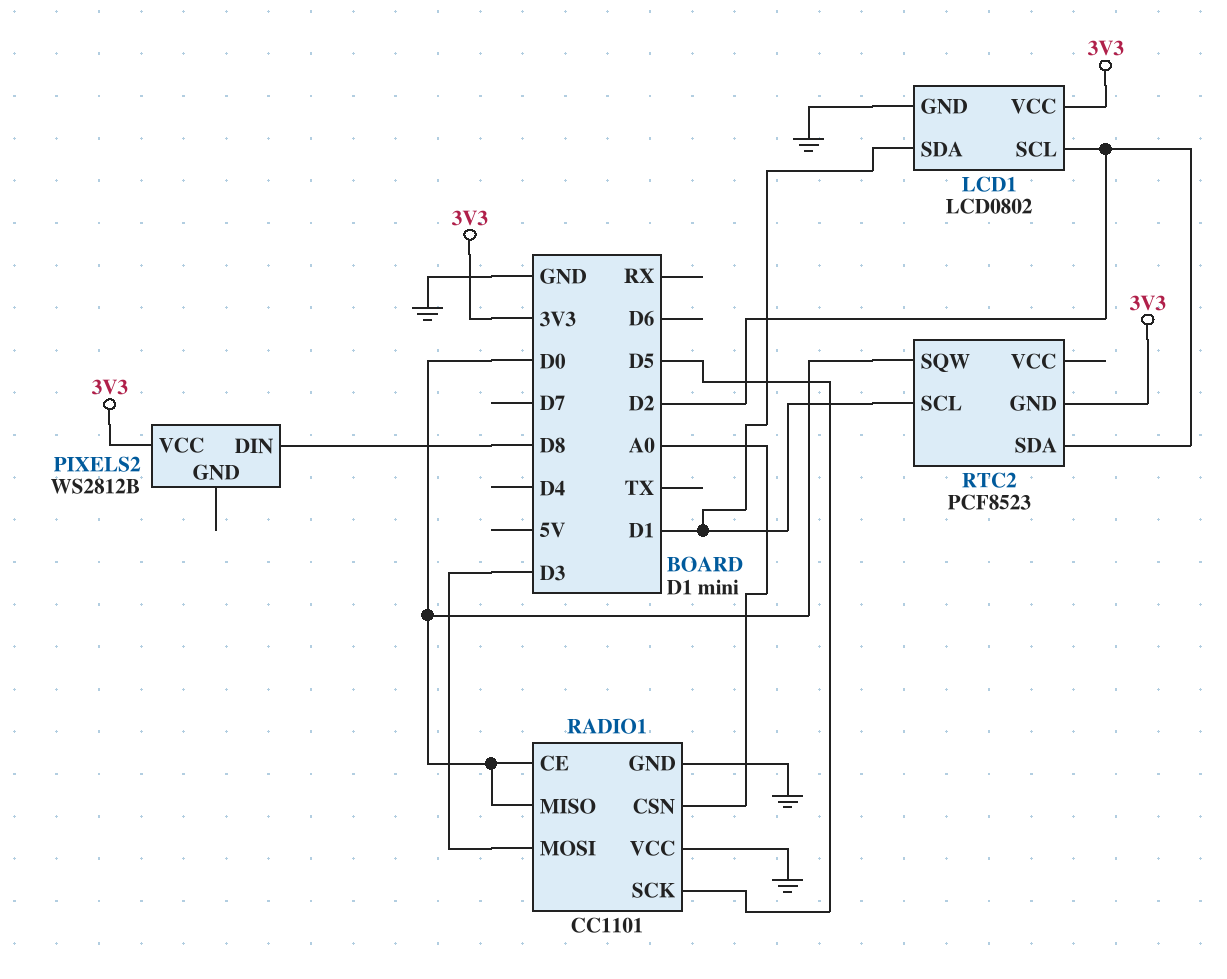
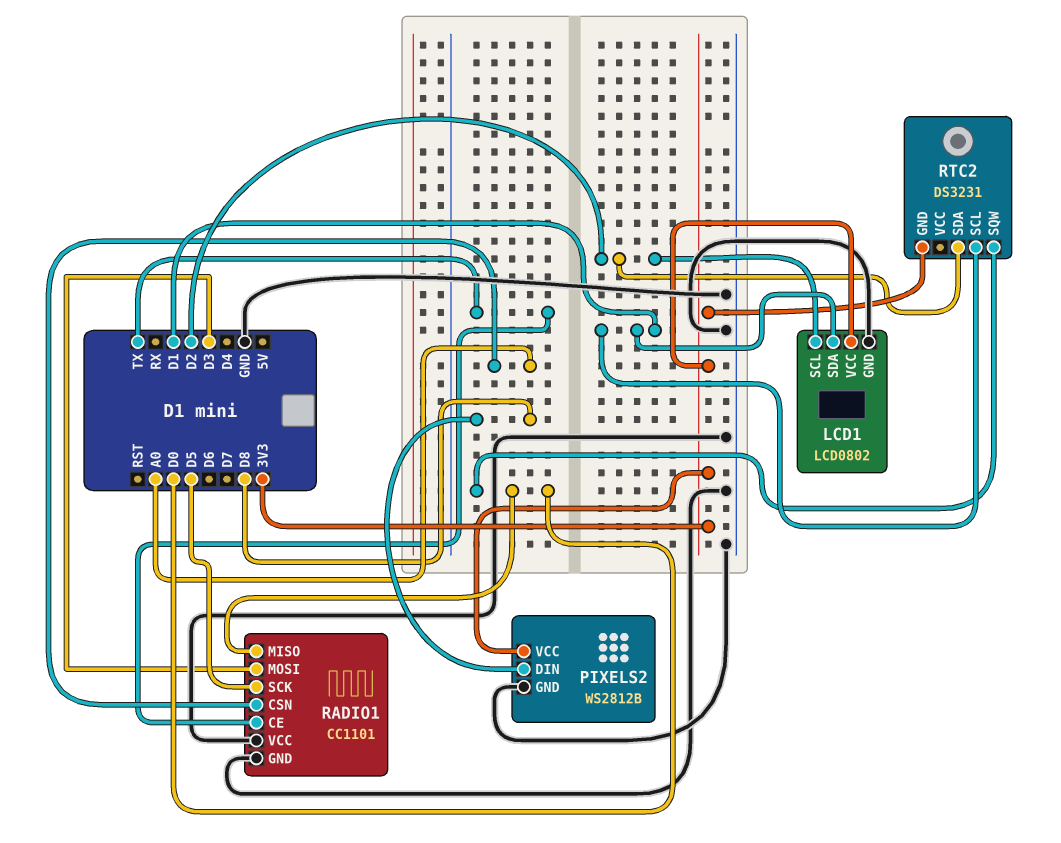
PIXELS2 pin GND: none -> GND
RADIO1 pin CE: D0 -> TX
RTC2: PCF8523 -> DS3231

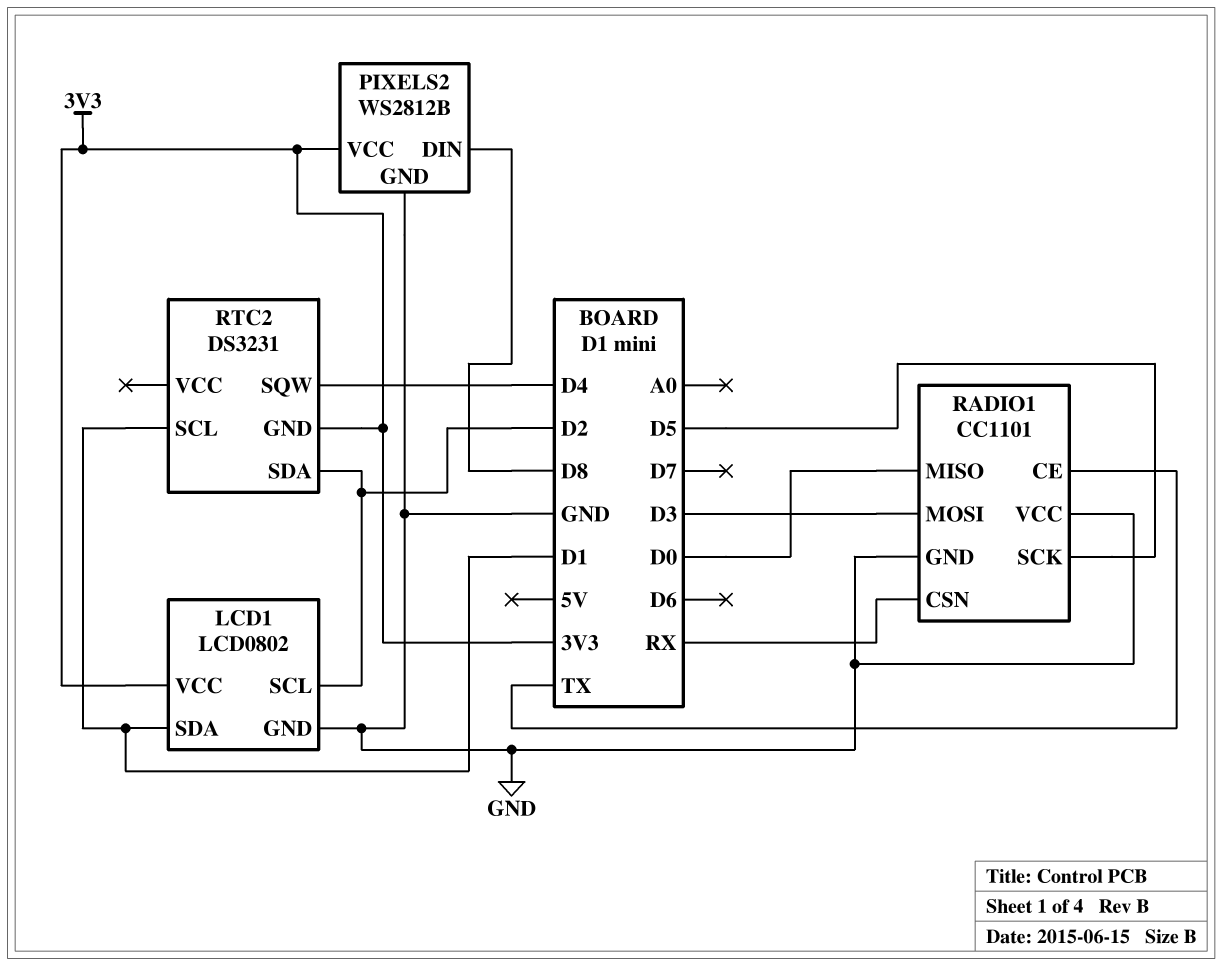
RADIO1 pin CSN: A0 -> RX
RTC2 pin SQW: D0 -> D4

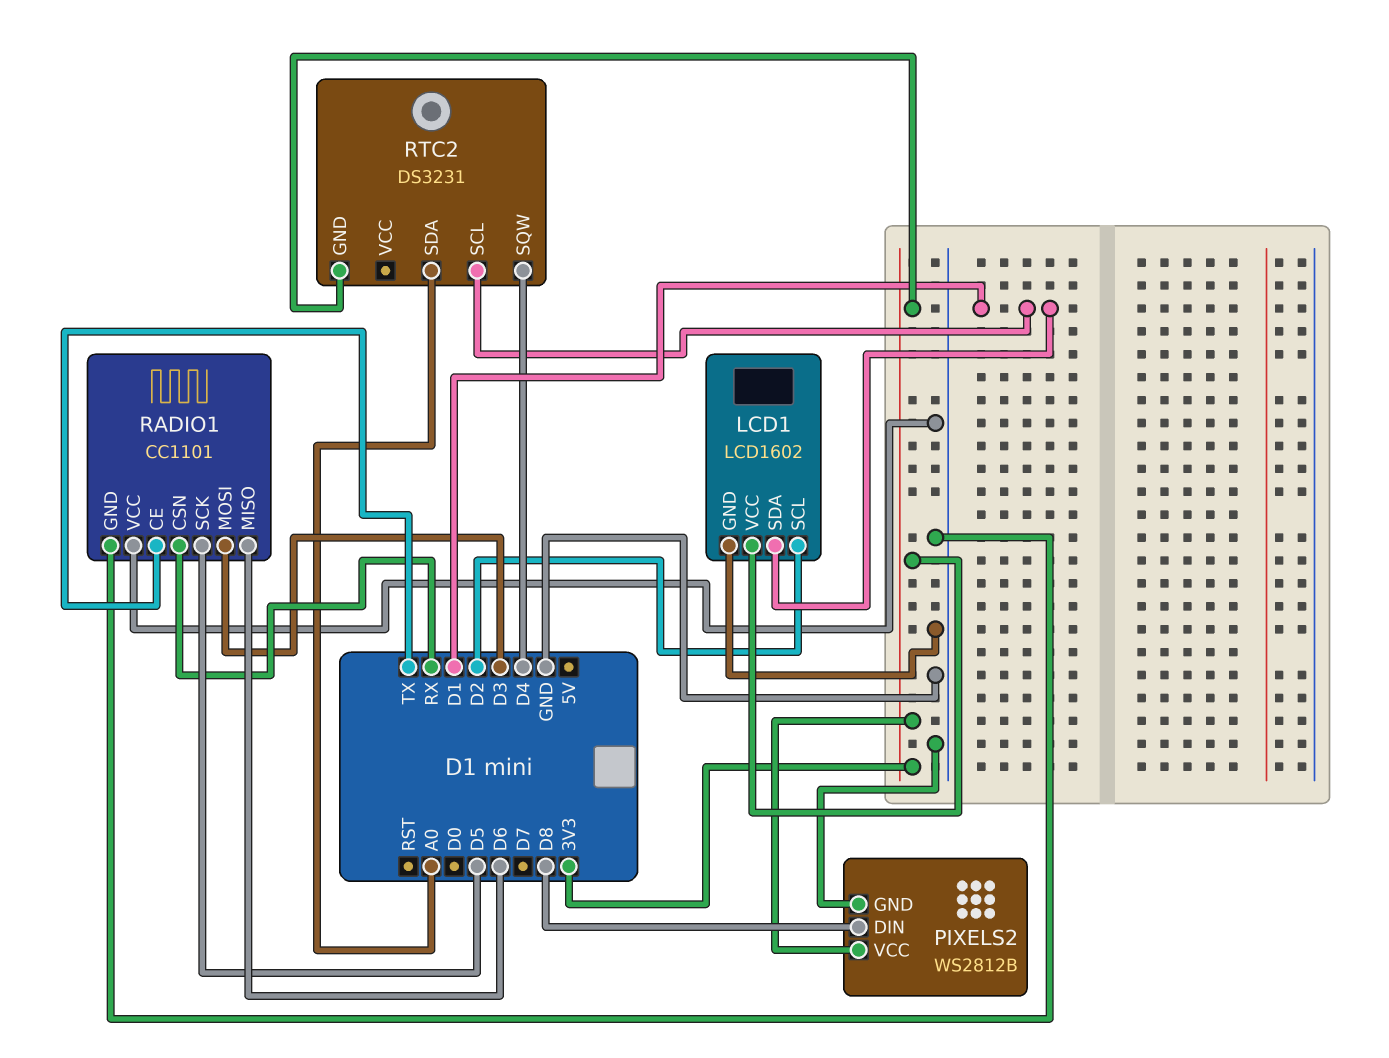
LCD1: LCD0802 -> LCD1602
RADIO1 pin MISO: D0 -> D6
RTC2 pin SDA: D2 -> A0

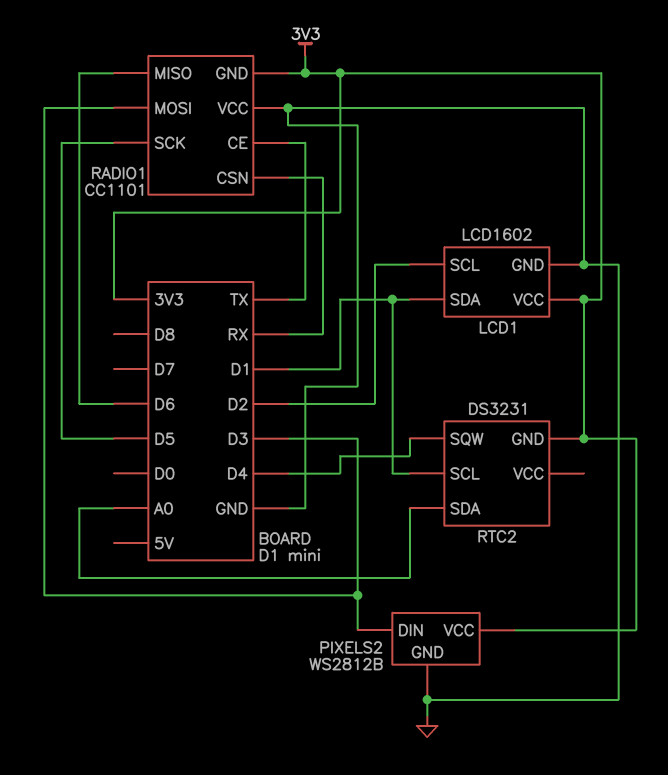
PIXELS2 pin DIN: D8 -> D3
RADIO1 pin GND: GND -> 3V3

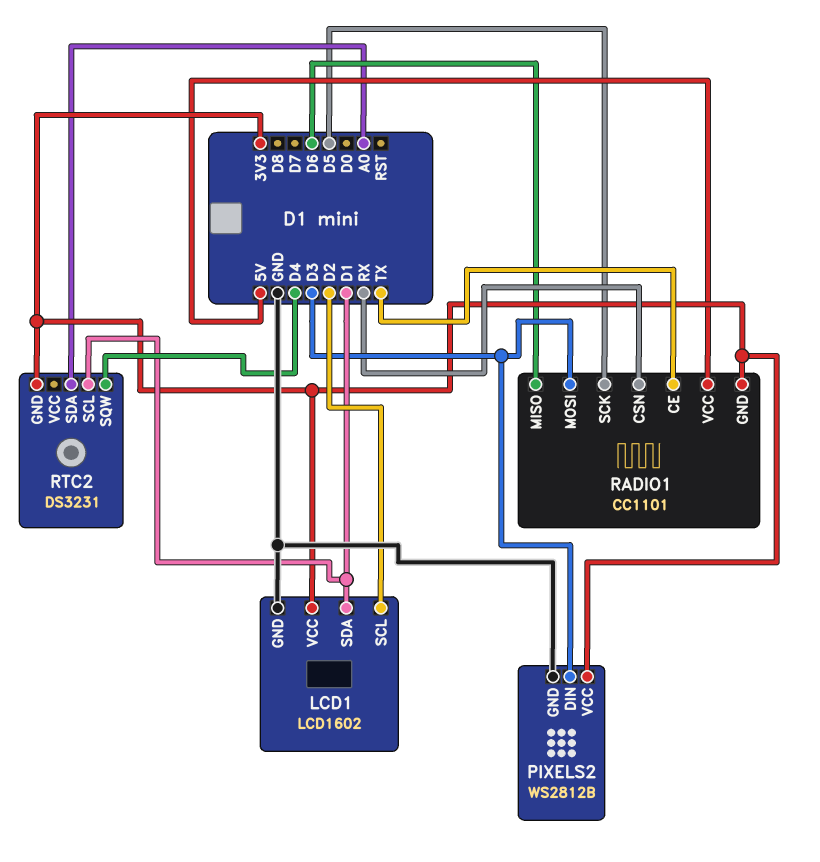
RADIO1 pin VCC: GND -> 5V

